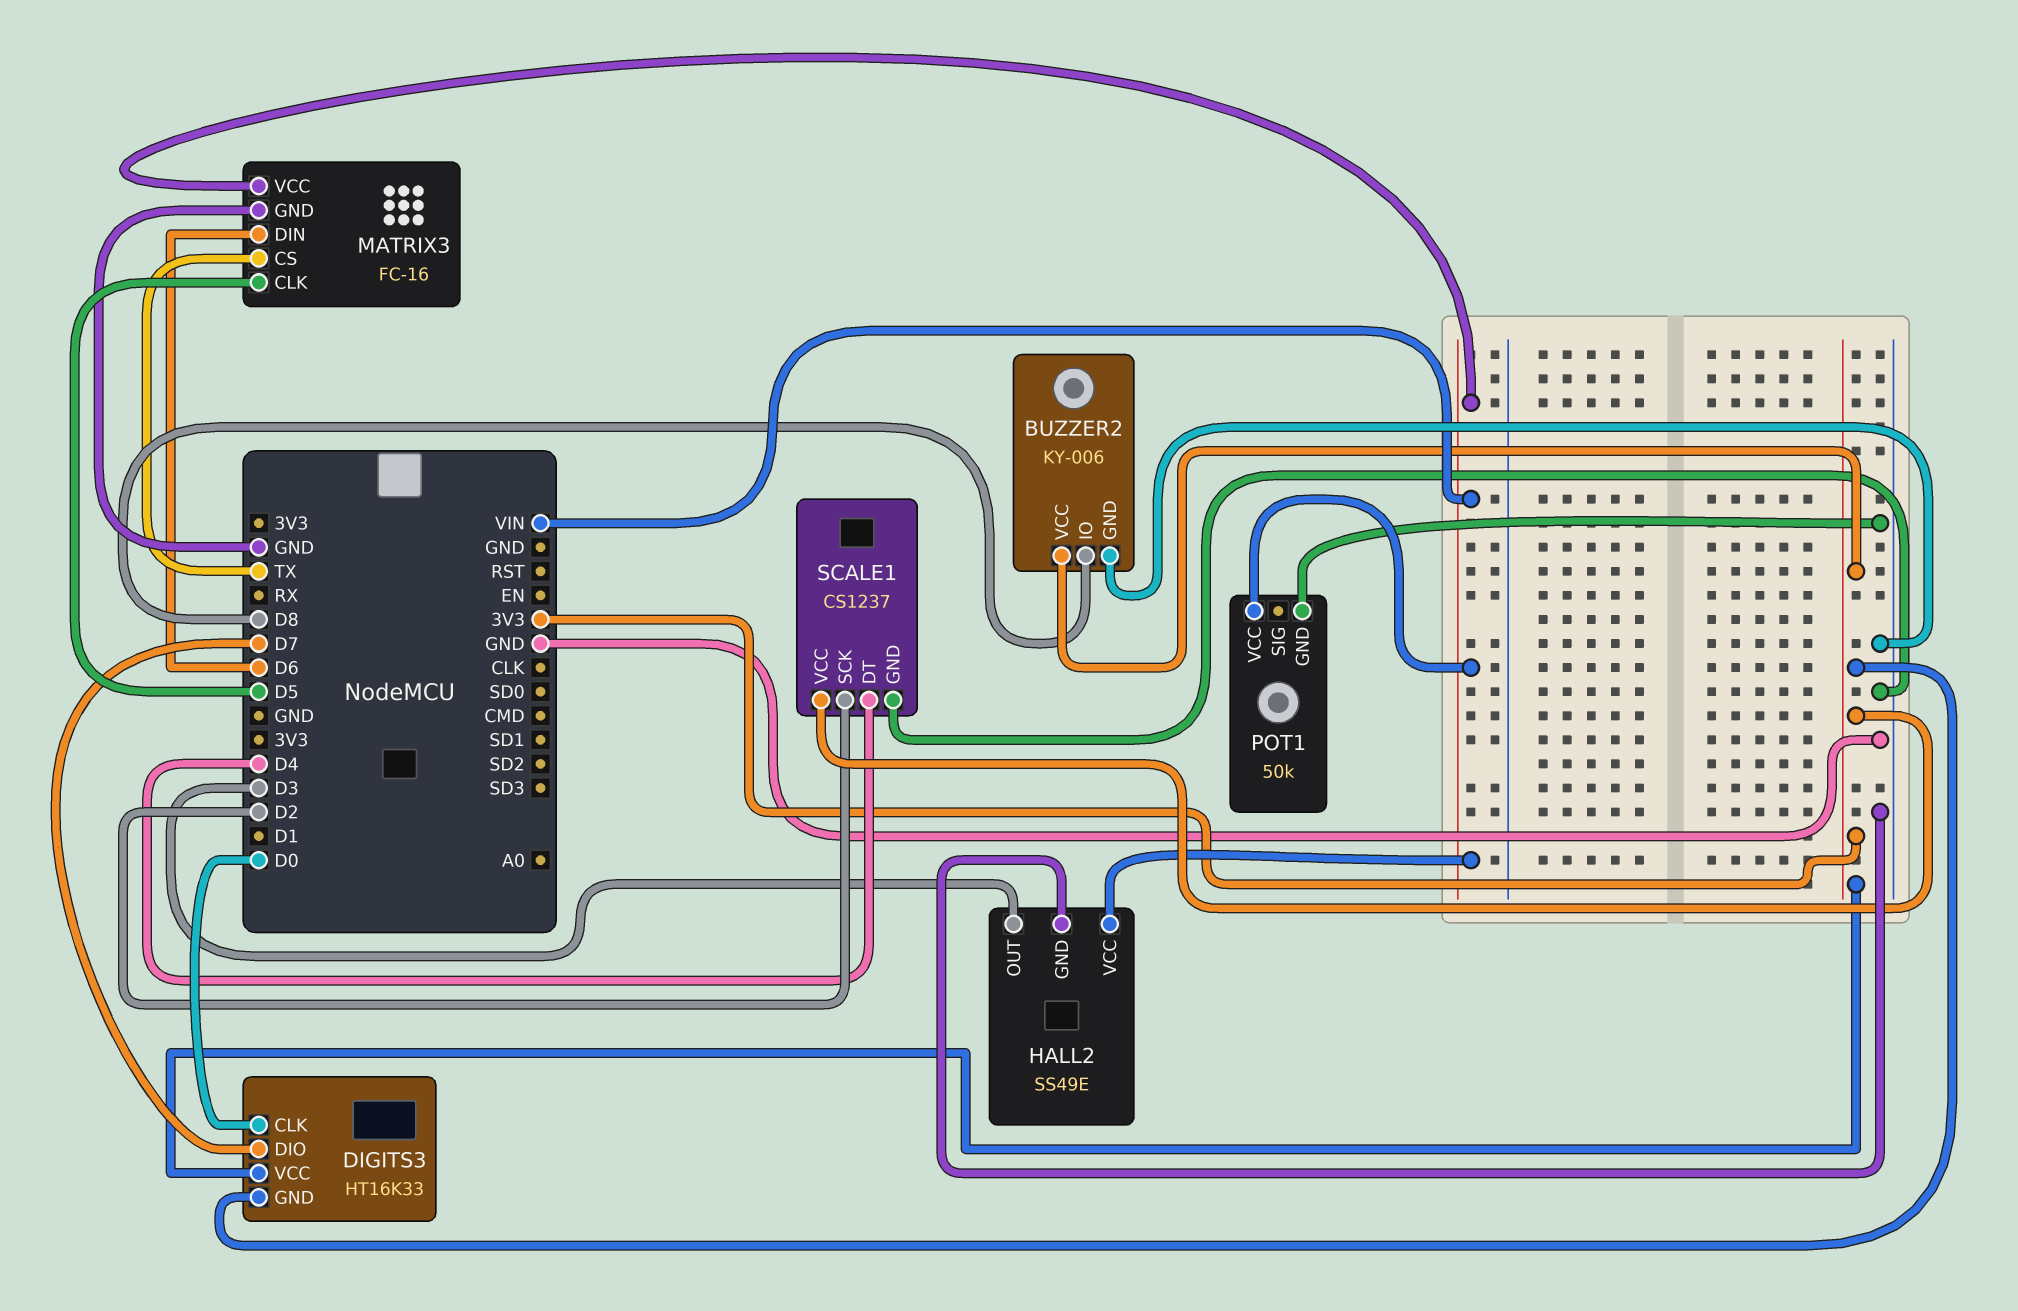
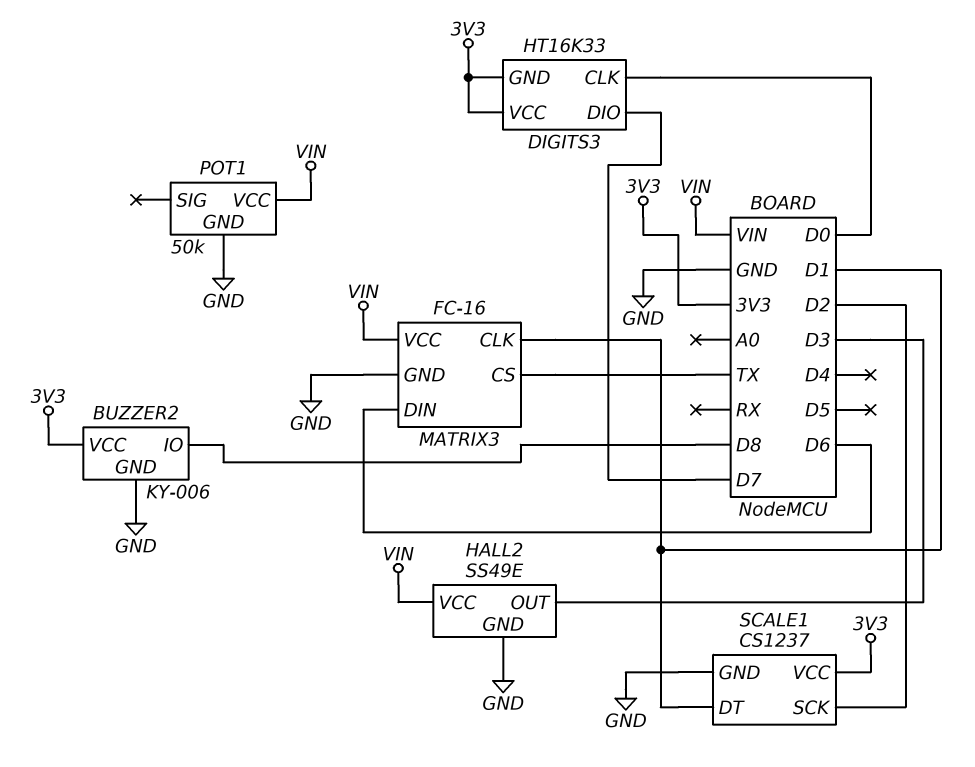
MATRIX3 pin CLK: D5 -> D1
SCALE1 pin DT: D4 -> D1

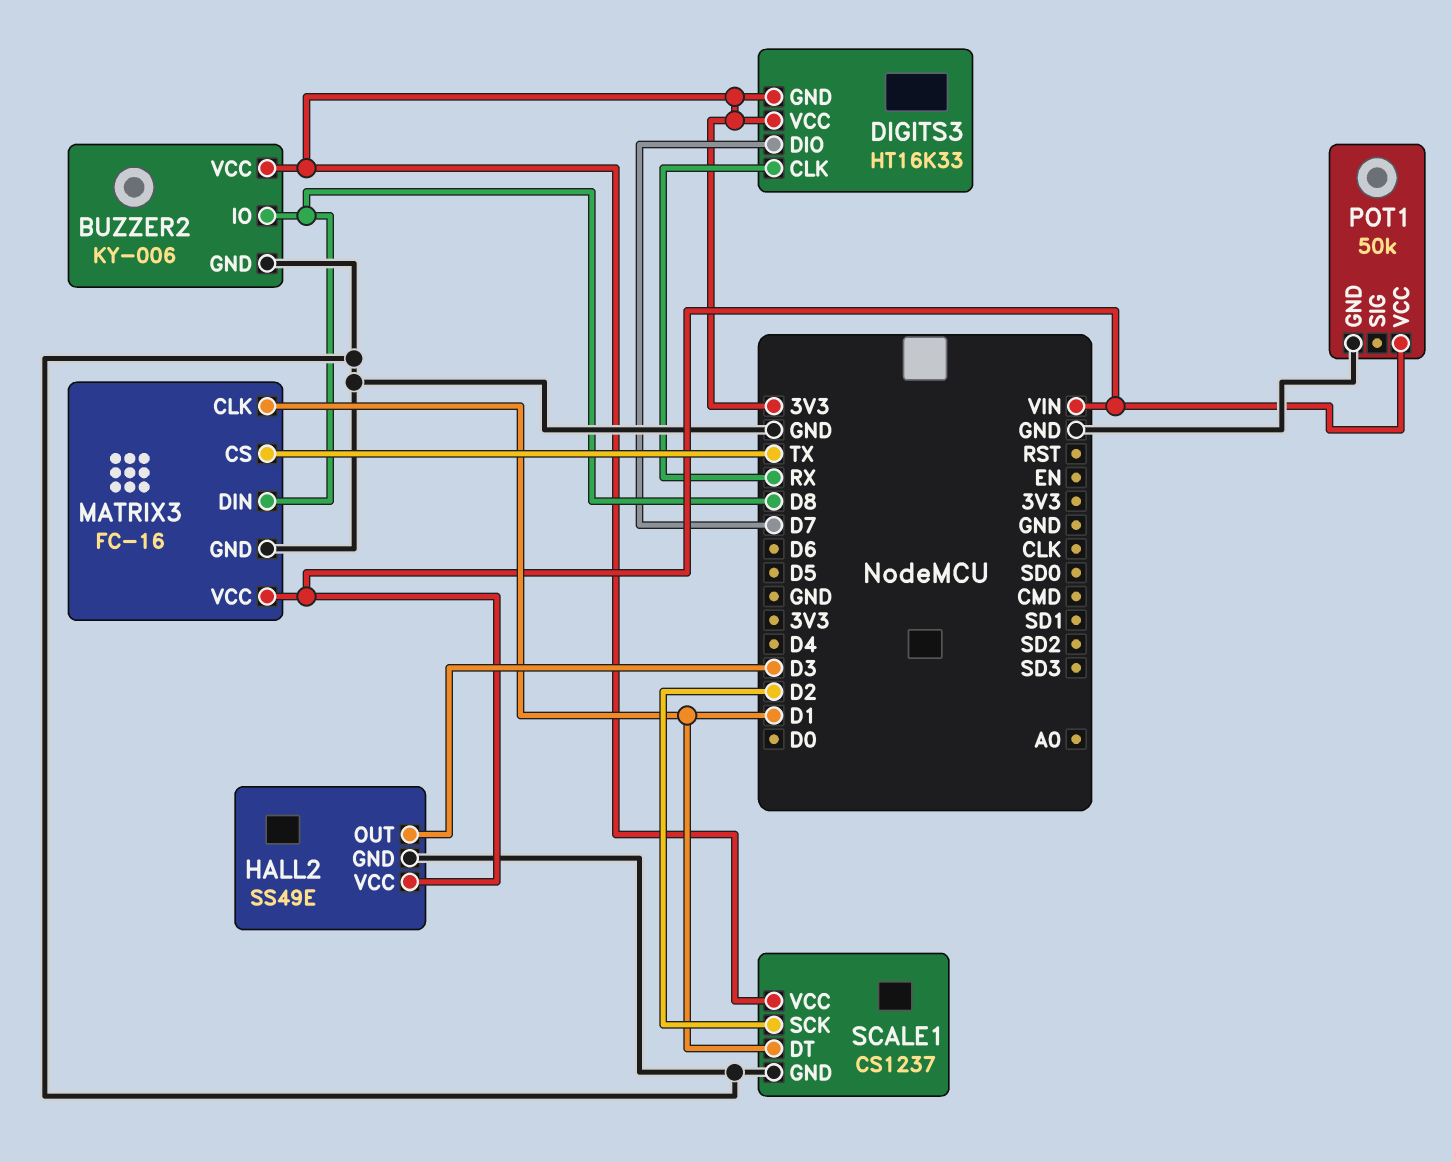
DIGITS3 pin CLK: D0 -> RX
MATRIX3 pin DIN: D6 -> D8

